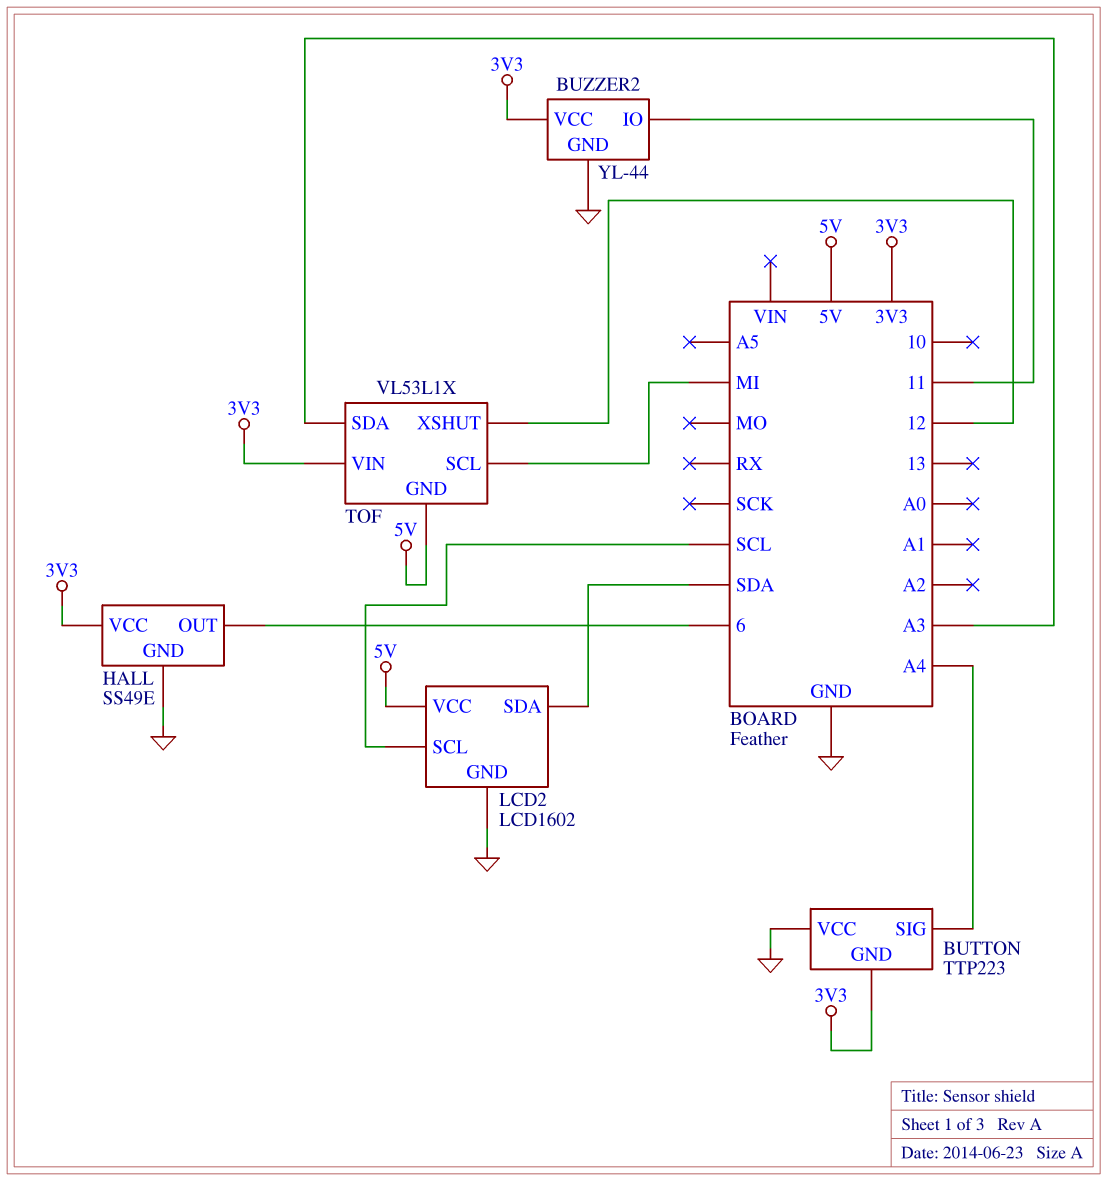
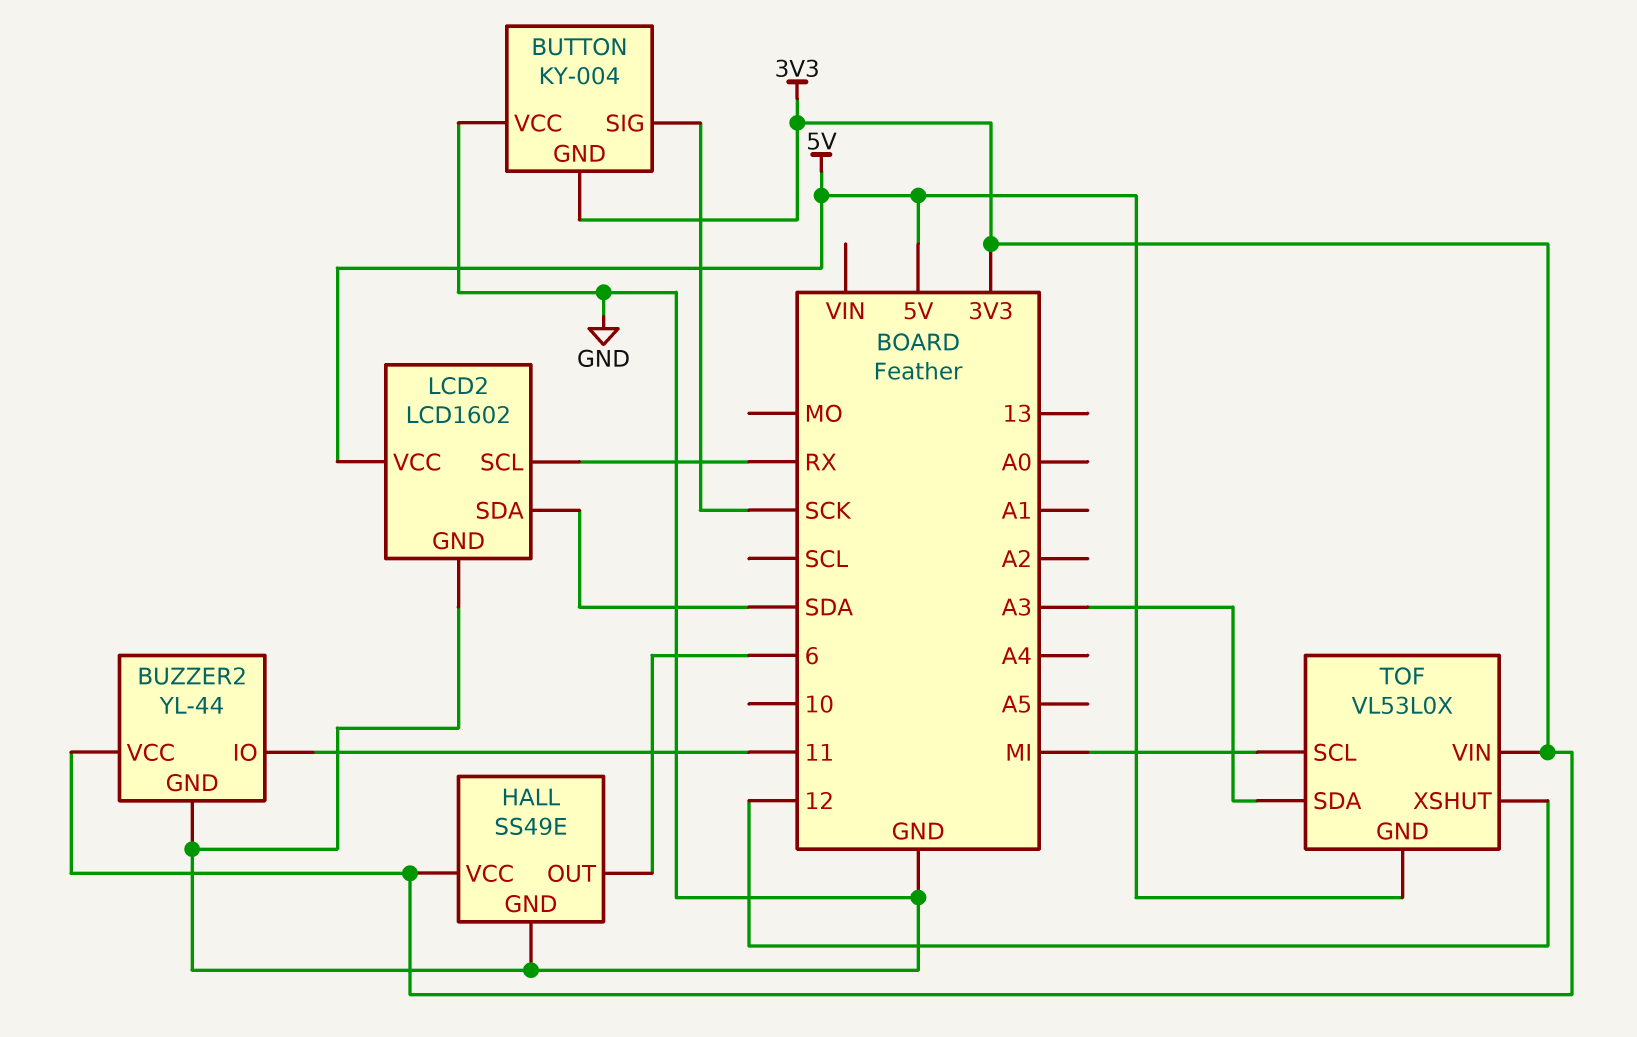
BUTTON: TTP223 -> KY-004
BUTTON pin SIG: A4 -> SCK
LCD2 pin SCL: SCL -> RX
TOF: VL53L1X -> VL53L0X

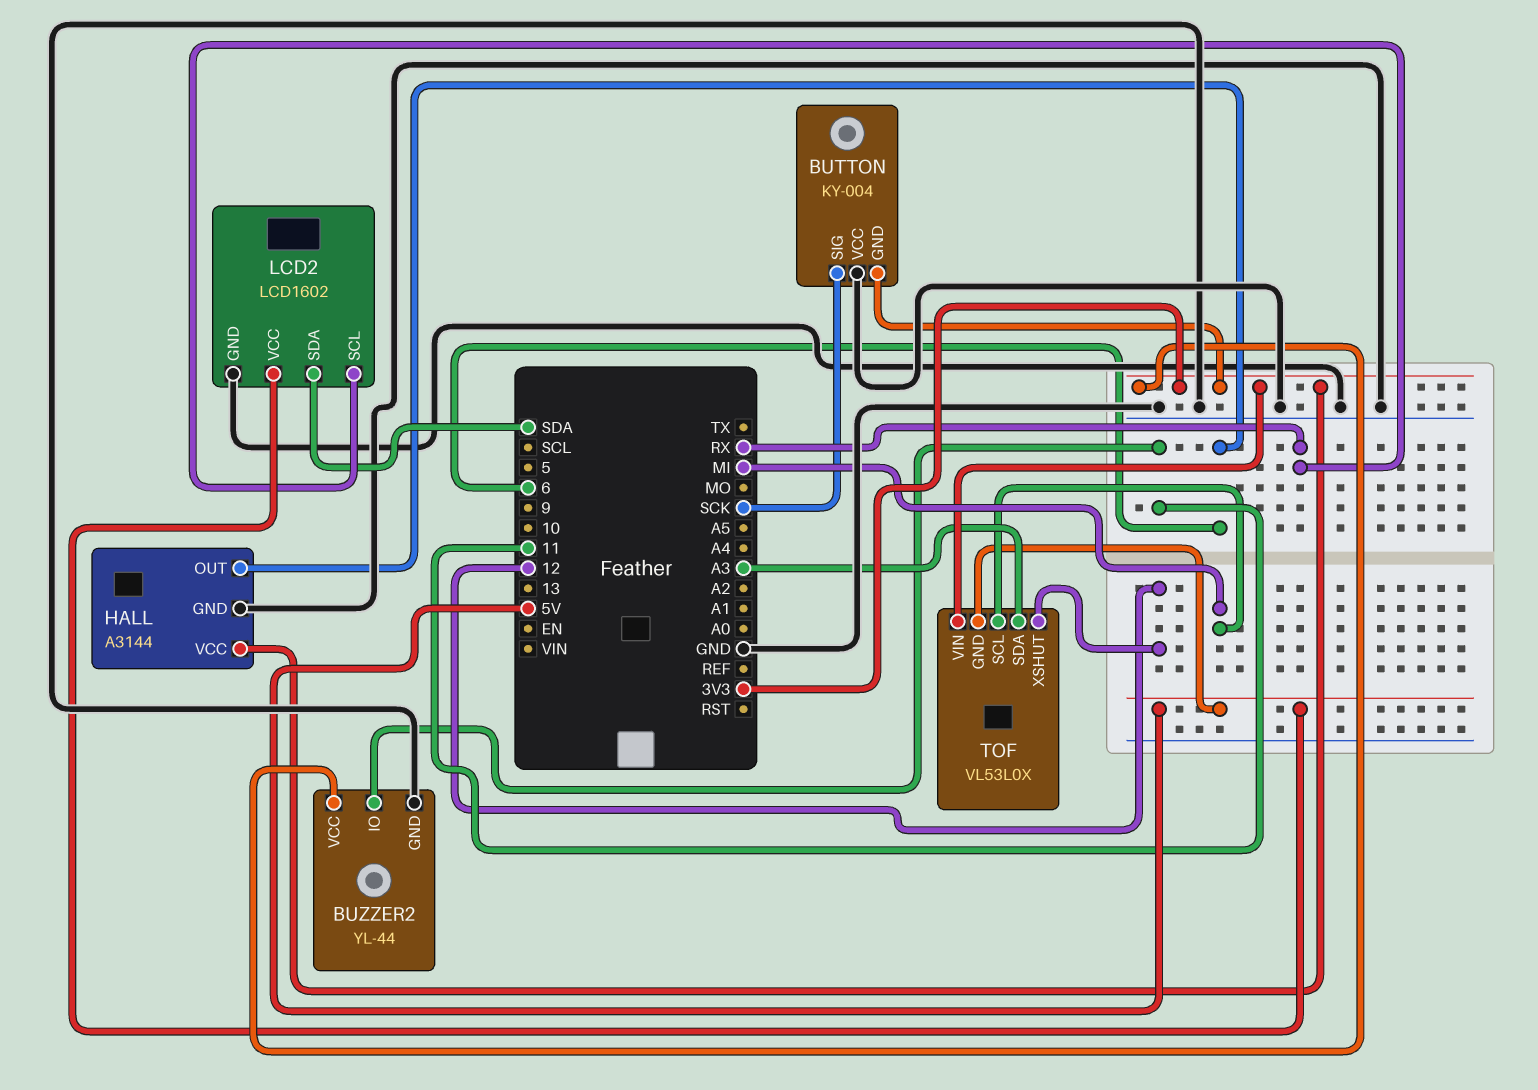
HALL: SS49E -> A3144

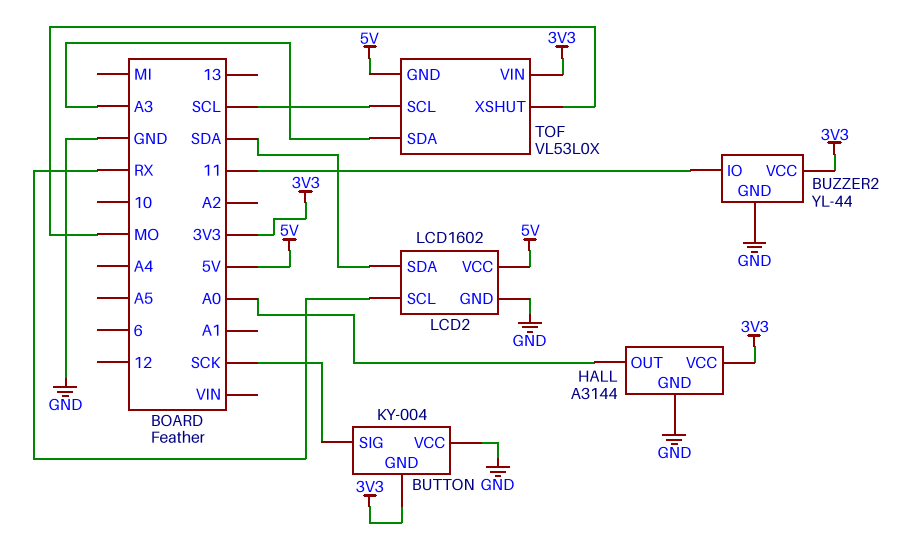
HALL pin OUT: 6 -> A0
TOF pin SCL: MI -> SCL
TOF pin XSHUT: 12 -> MO

